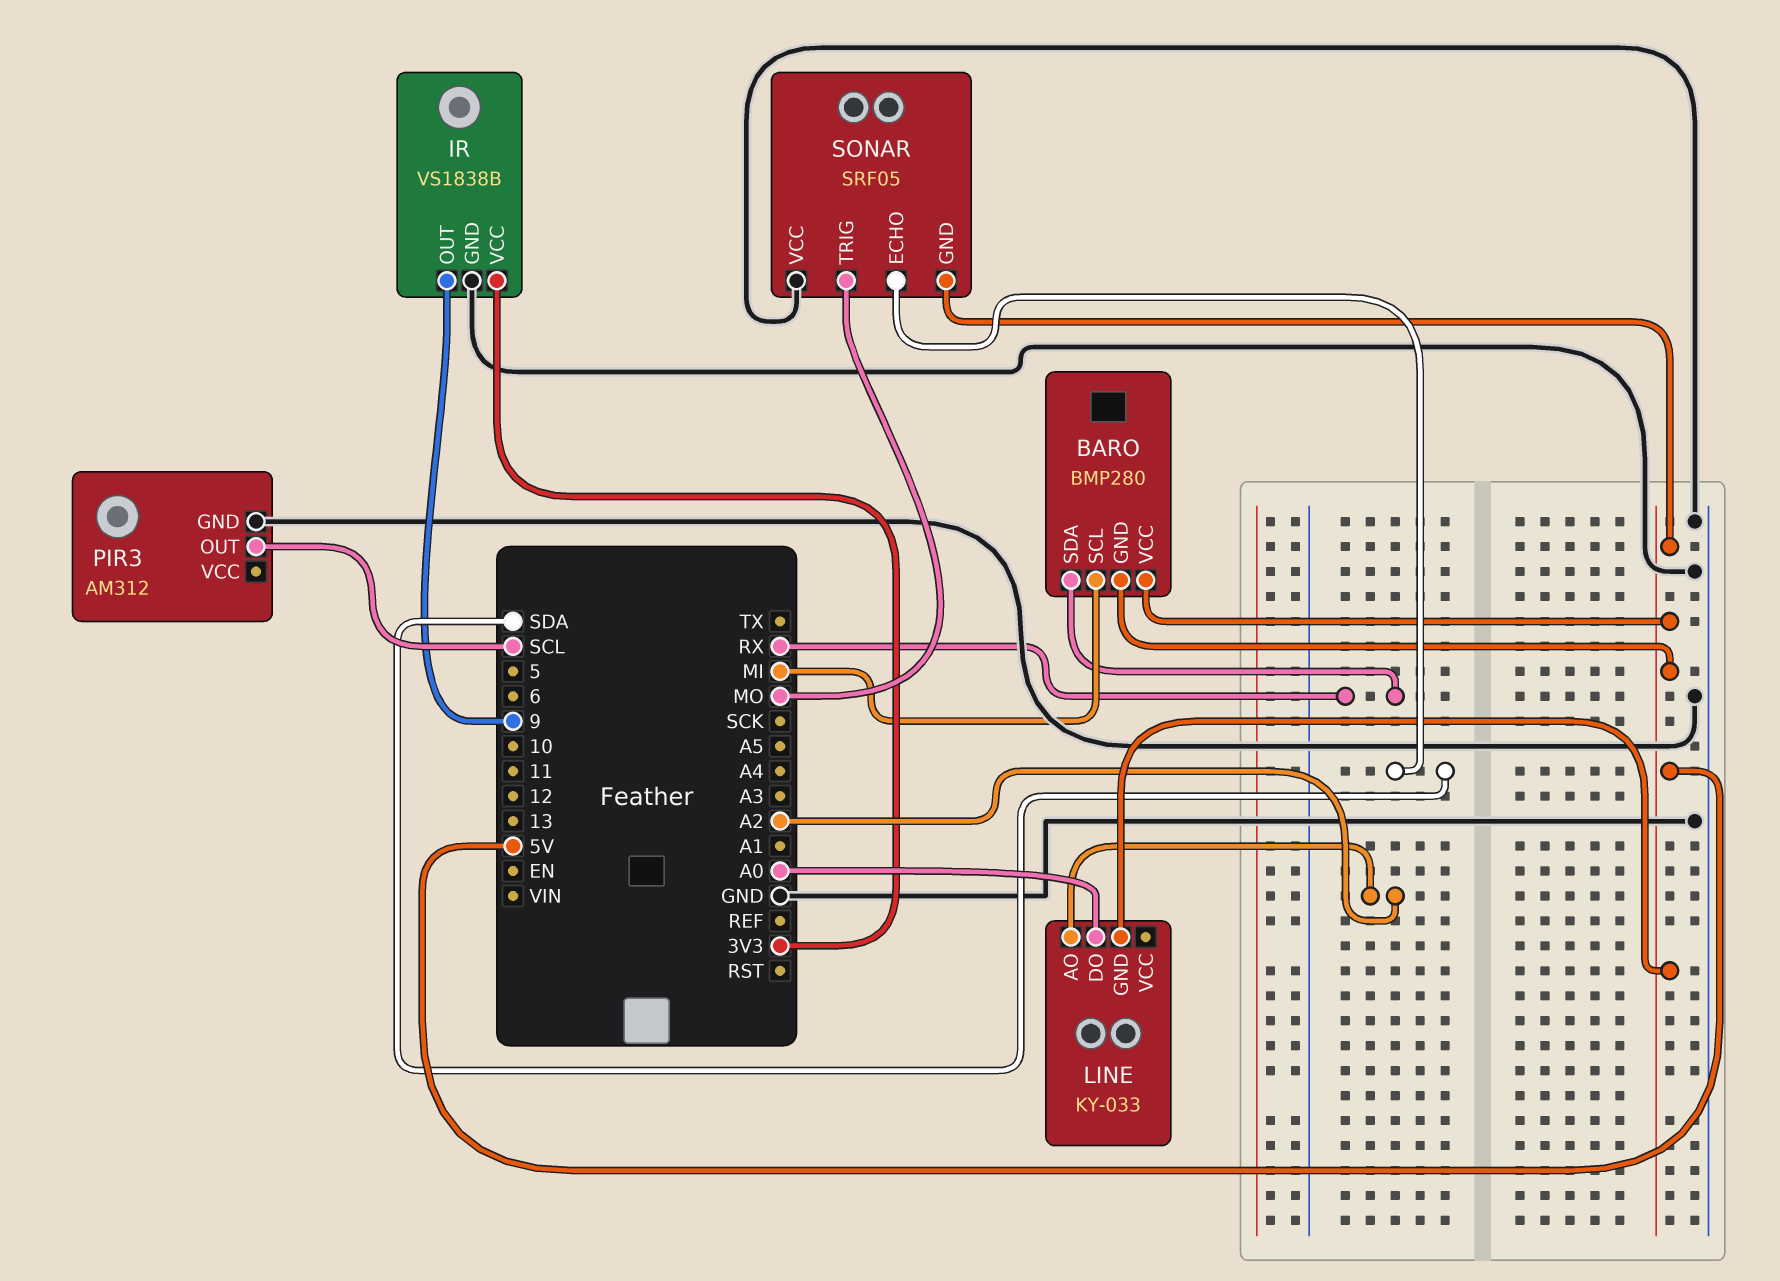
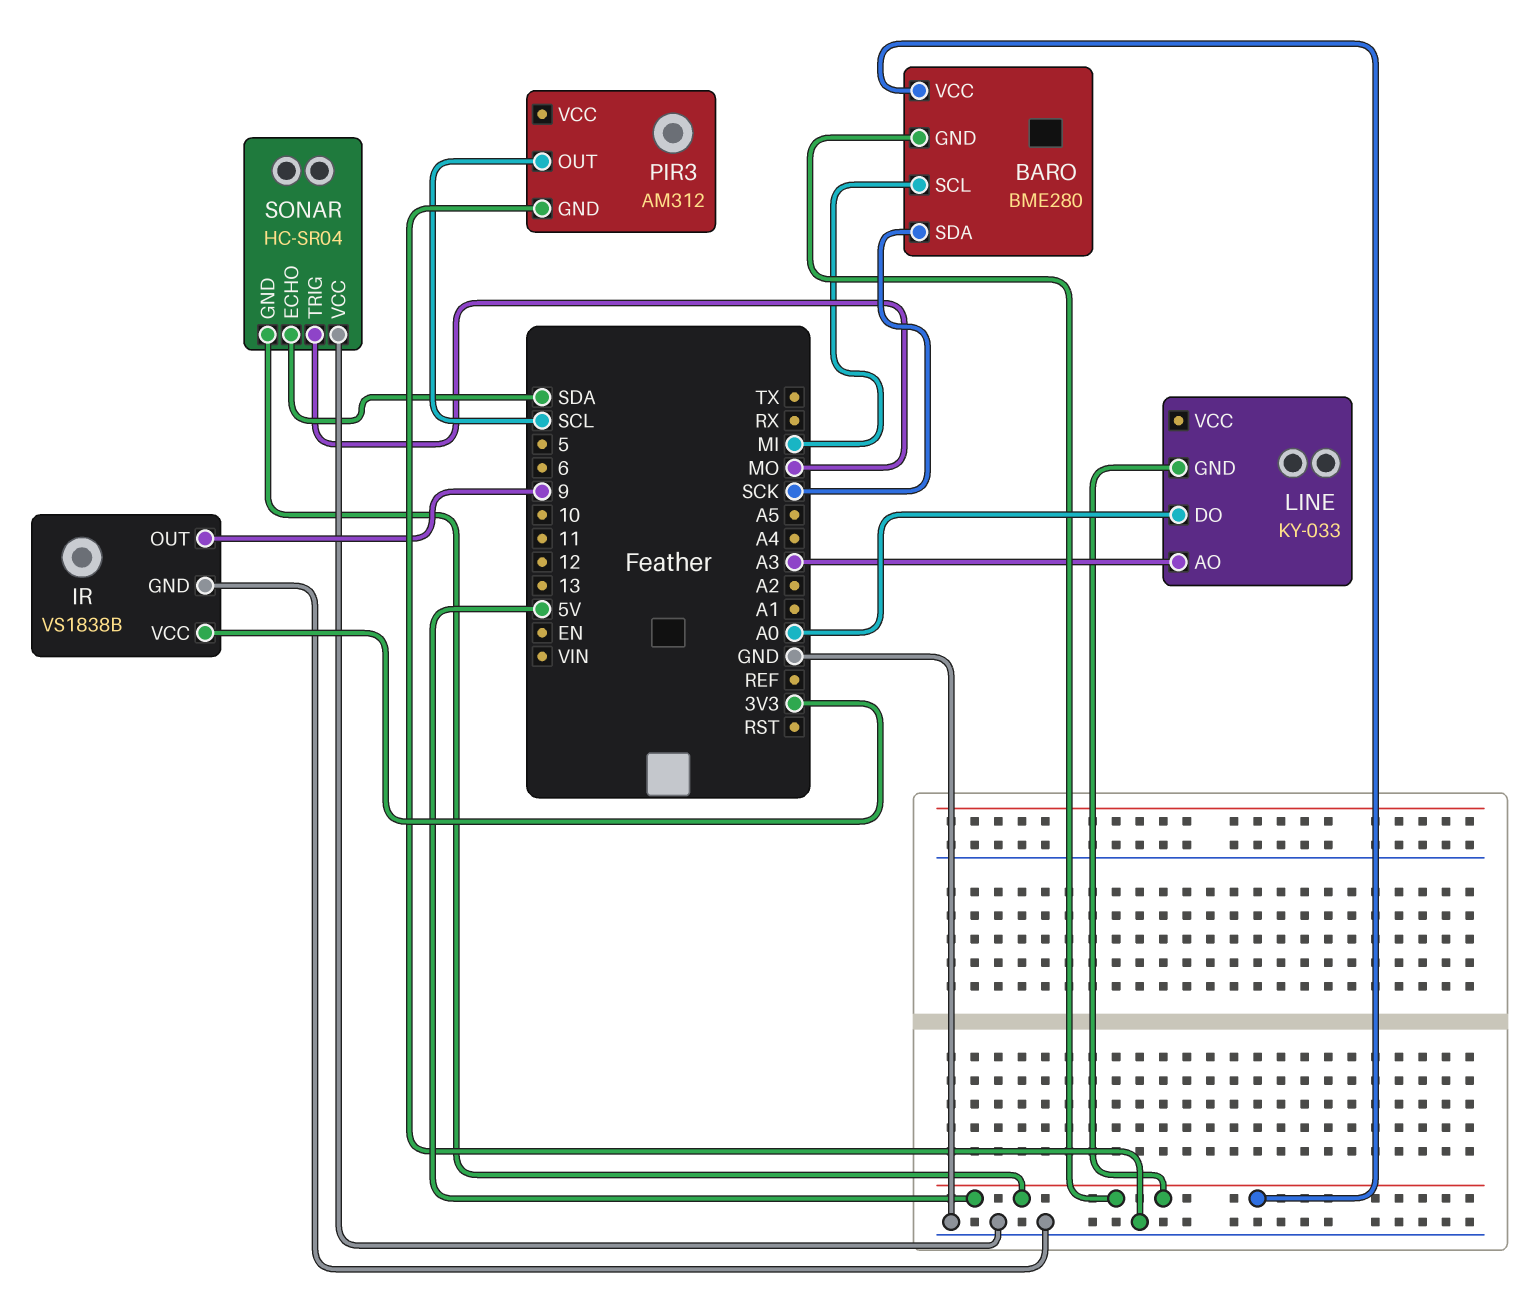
BARO: BMP280 -> BME280
BARO pin SDA: RX -> SCK
LINE pin AO: A2 -> A3
SONAR: SRF05 -> HC-SR04

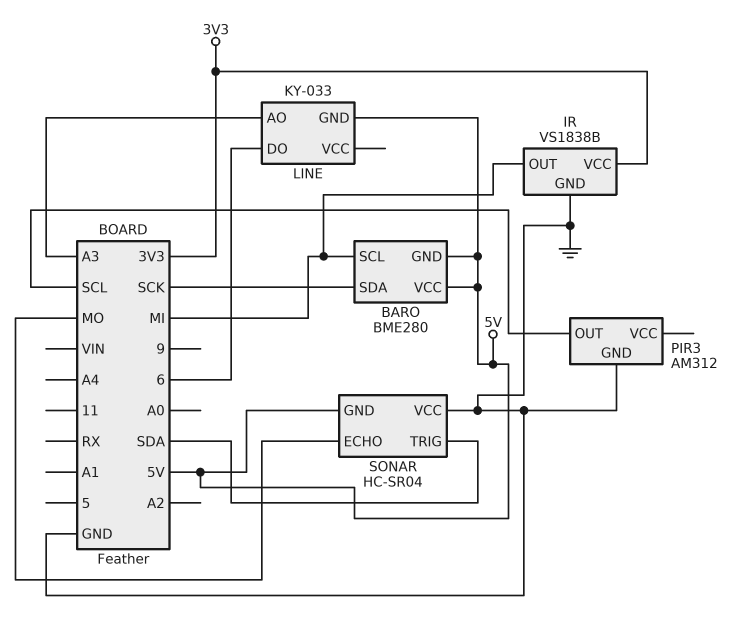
IR pin OUT: 9 -> MI
LINE pin DO: A0 -> 6
SONAR pin ECHO: SDA -> MO
SONAR pin TRIG: MO -> SDA

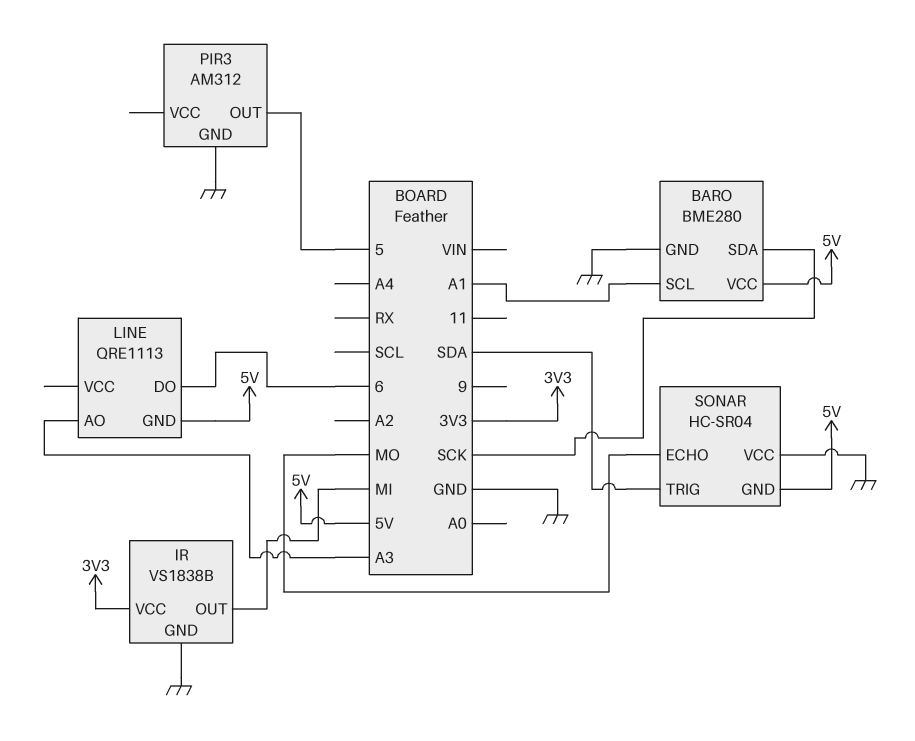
BARO pin GND: 5V -> GND
BARO pin SCL: MI -> A1
LINE: KY-033 -> QRE1113
PIR3 pin OUT: SCL -> 5

